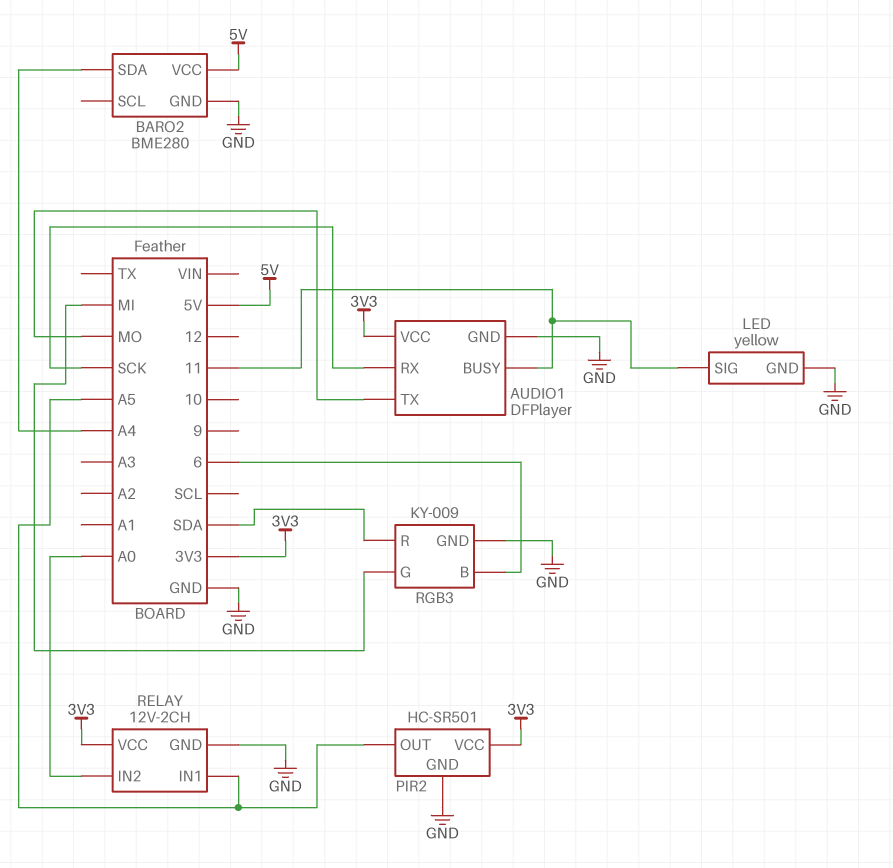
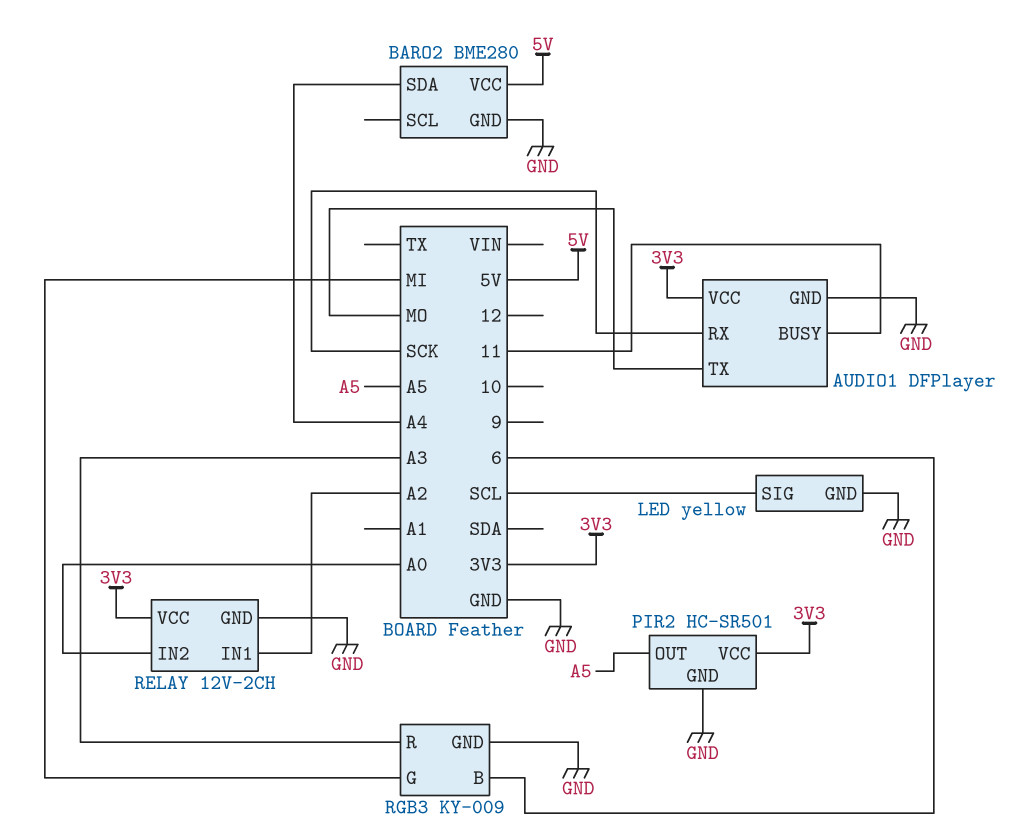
LED pin SIG: 11 -> SCL
RELAY pin IN1: A5 -> A2
RGB3 pin R: SDA -> A3

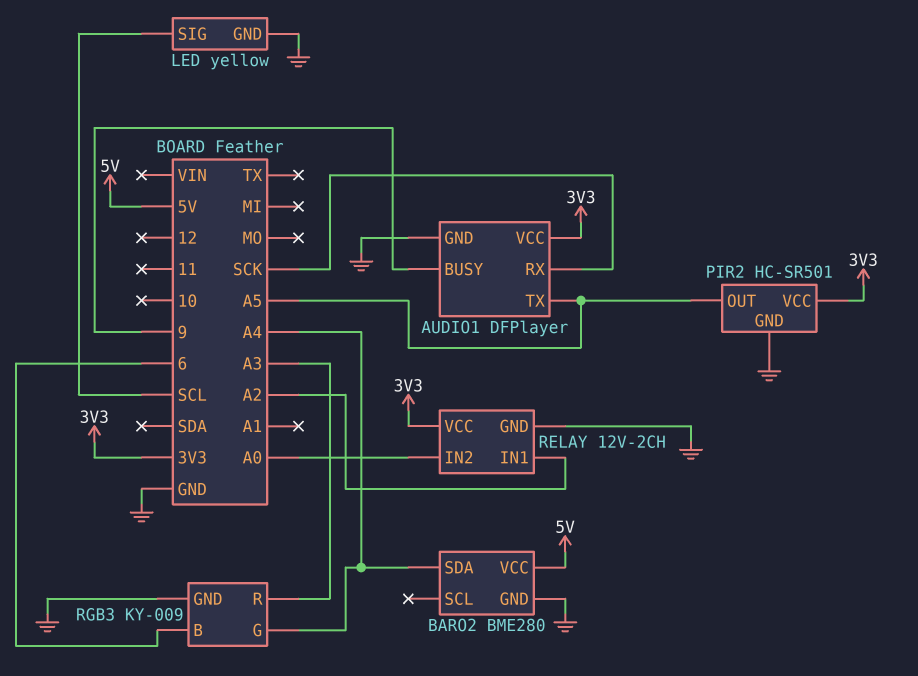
AUDIO1 pin BUSY: 11 -> 9
AUDIO1 pin TX: MO -> A5
RGB3 pin G: MI -> A4

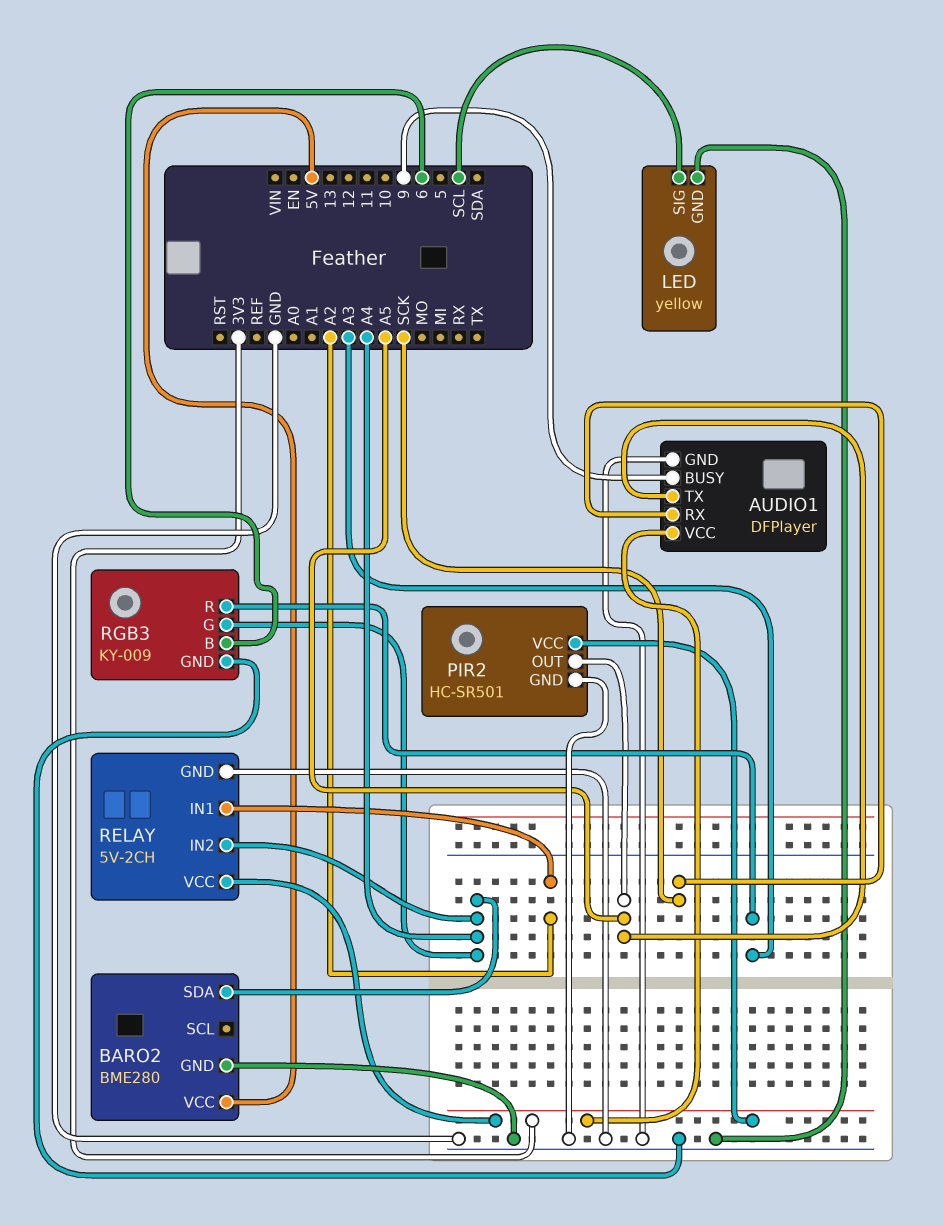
RELAY: 12V-2CH -> 5V-2CH
RELAY pin IN2: A0 -> A4

